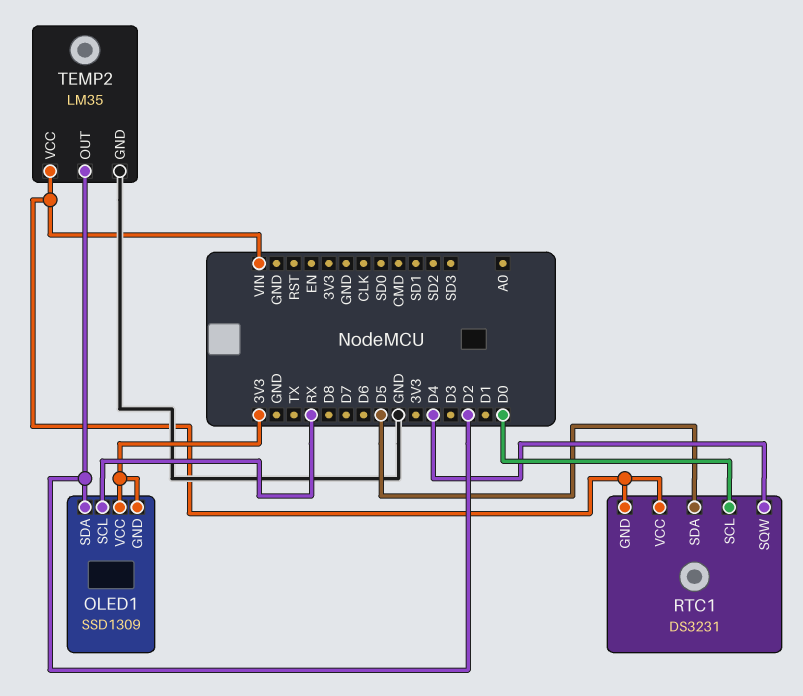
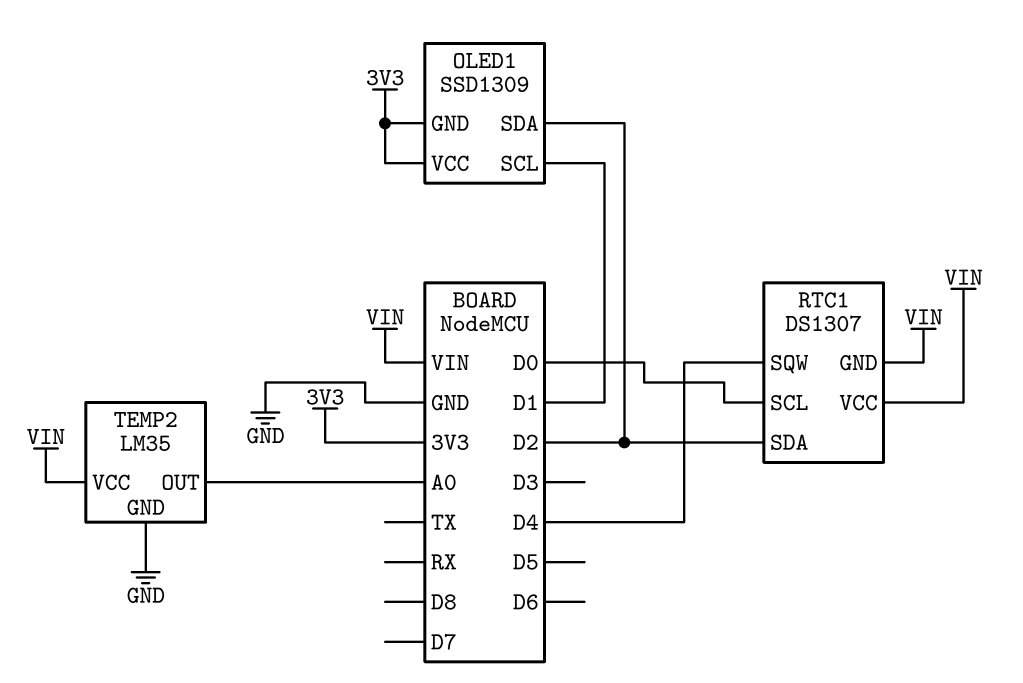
OLED1 pin SCL: RX -> D1
RTC1: DS3231 -> DS1307
RTC1 pin SDA: D5 -> D2
TEMP2 pin OUT: D2 -> A0

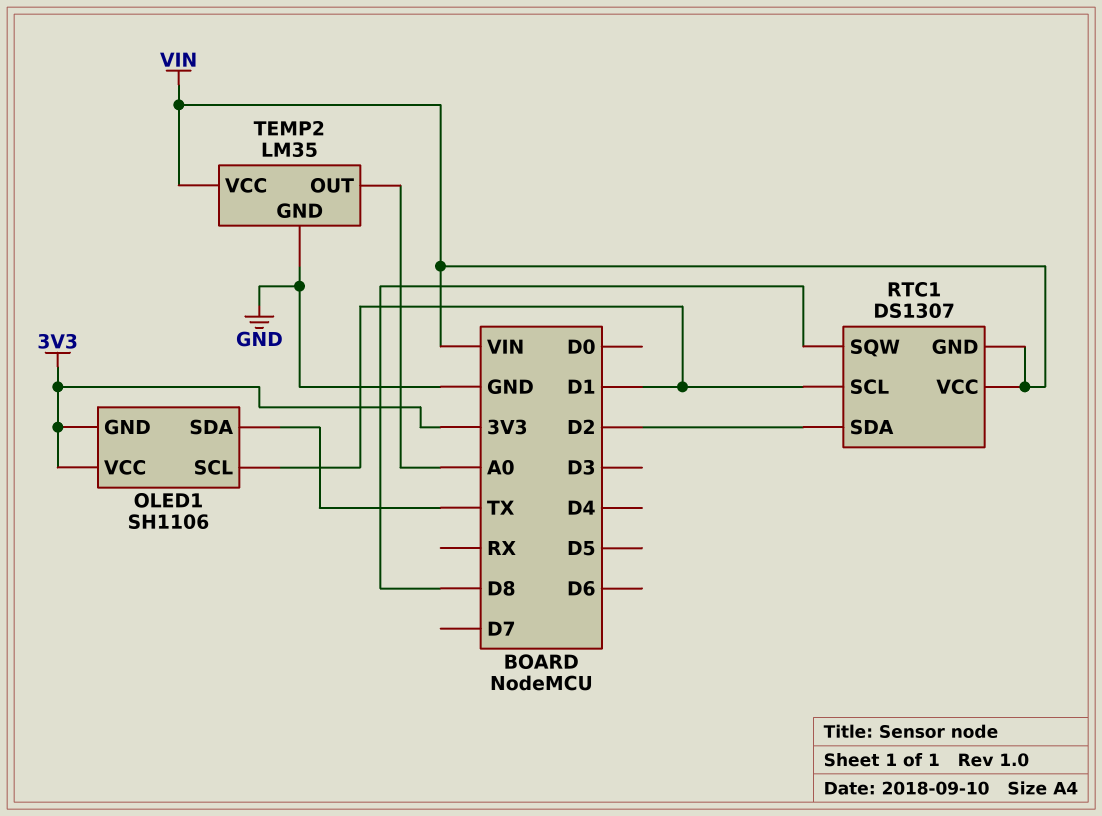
OLED1: SSD1309 -> SH1106
OLED1 pin SDA: D2 -> TX
RTC1 pin SCL: D0 -> D1
RTC1 pin SQW: D4 -> D8

